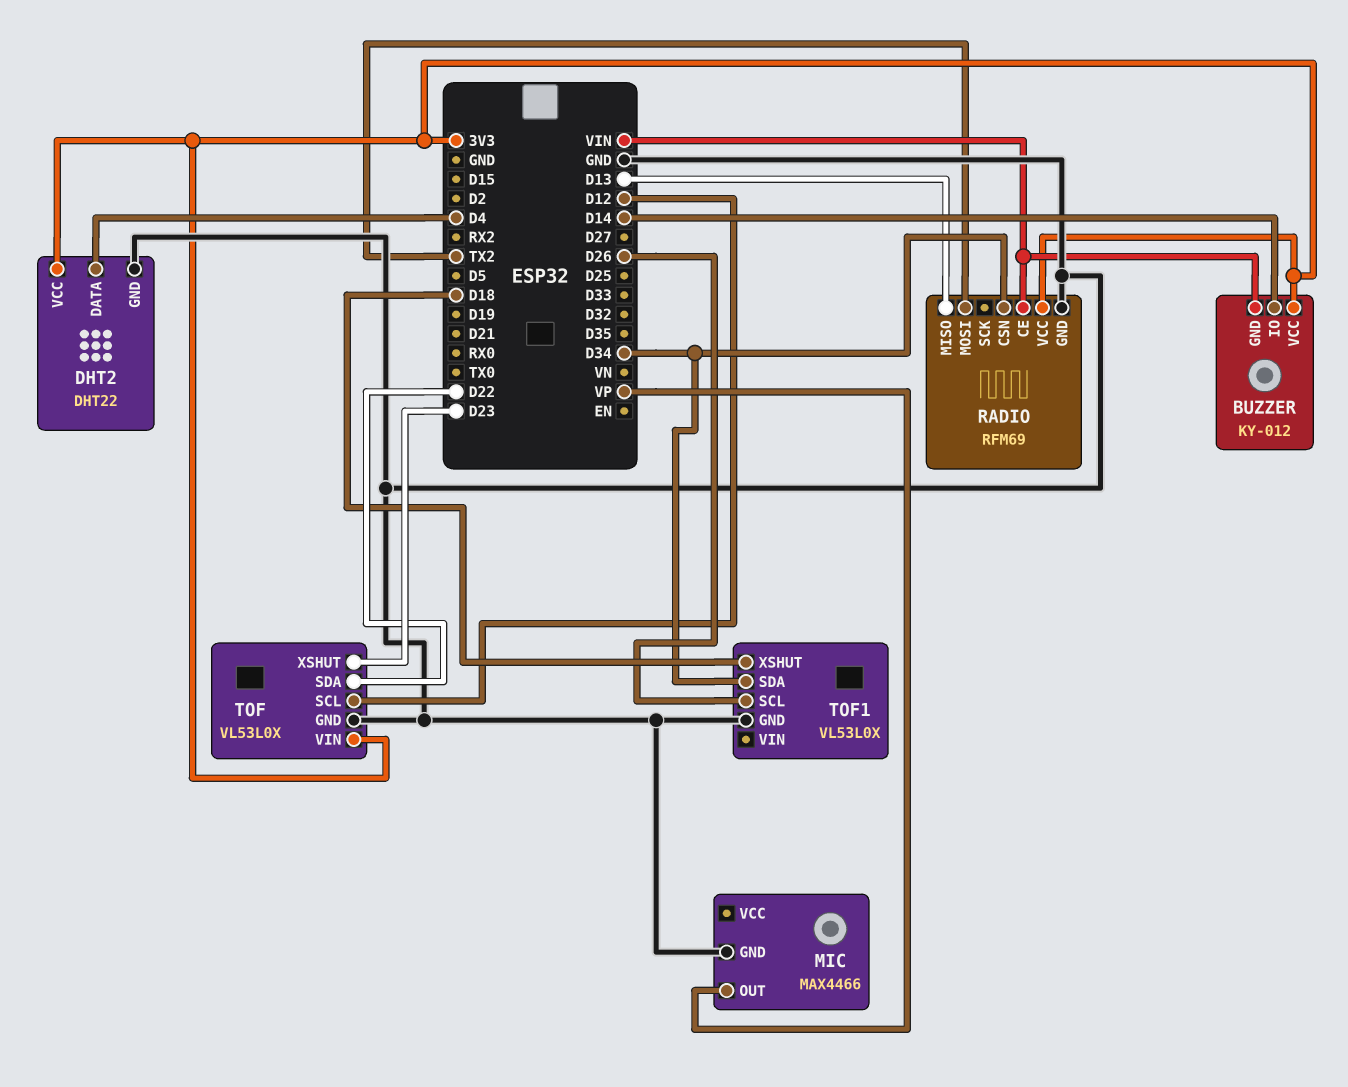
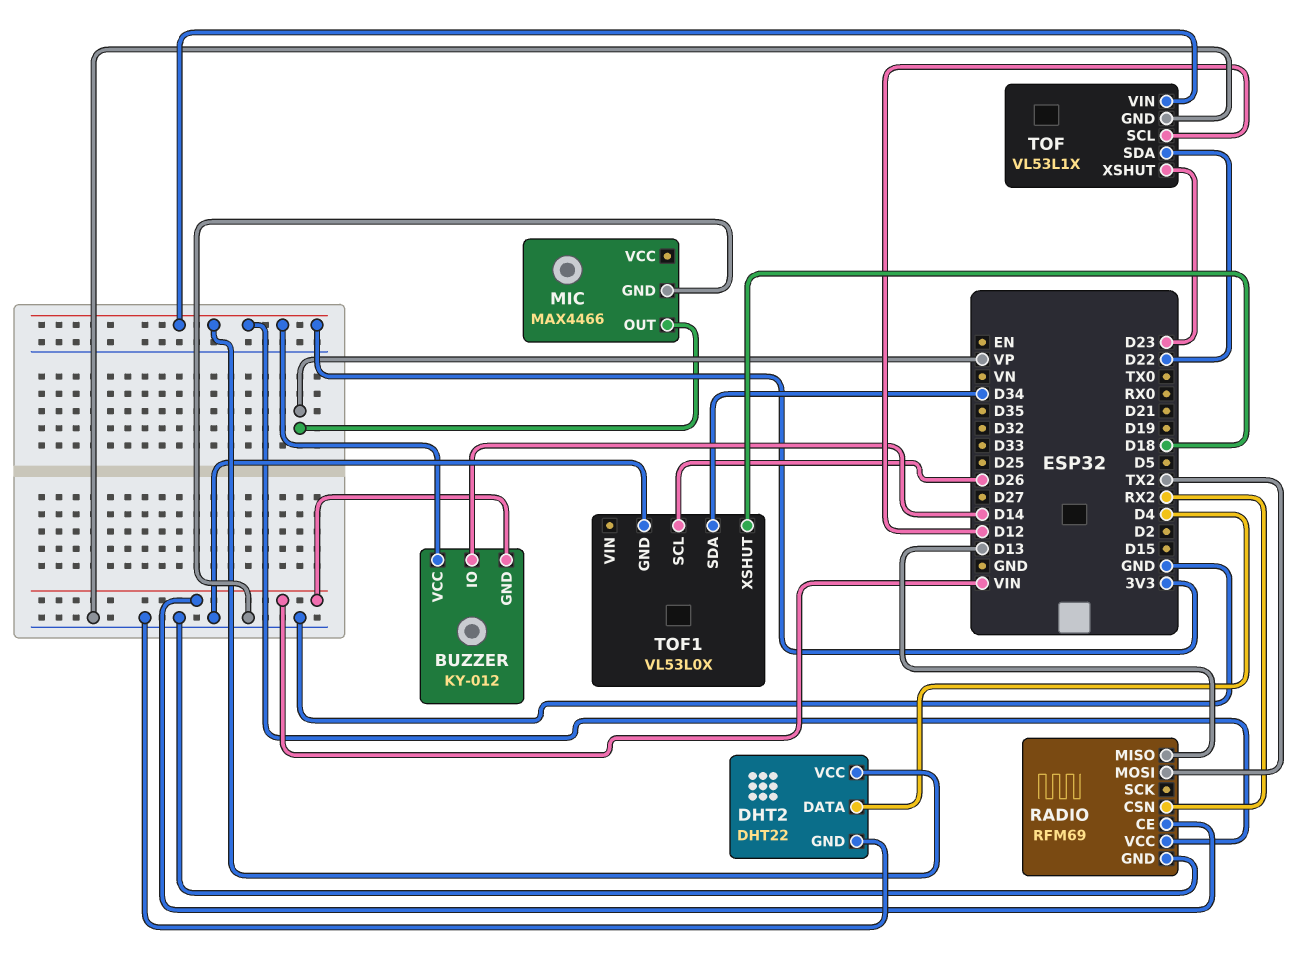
RADIO pin CSN: D34 -> RX2
TOF: VL53L0X -> VL53L1X

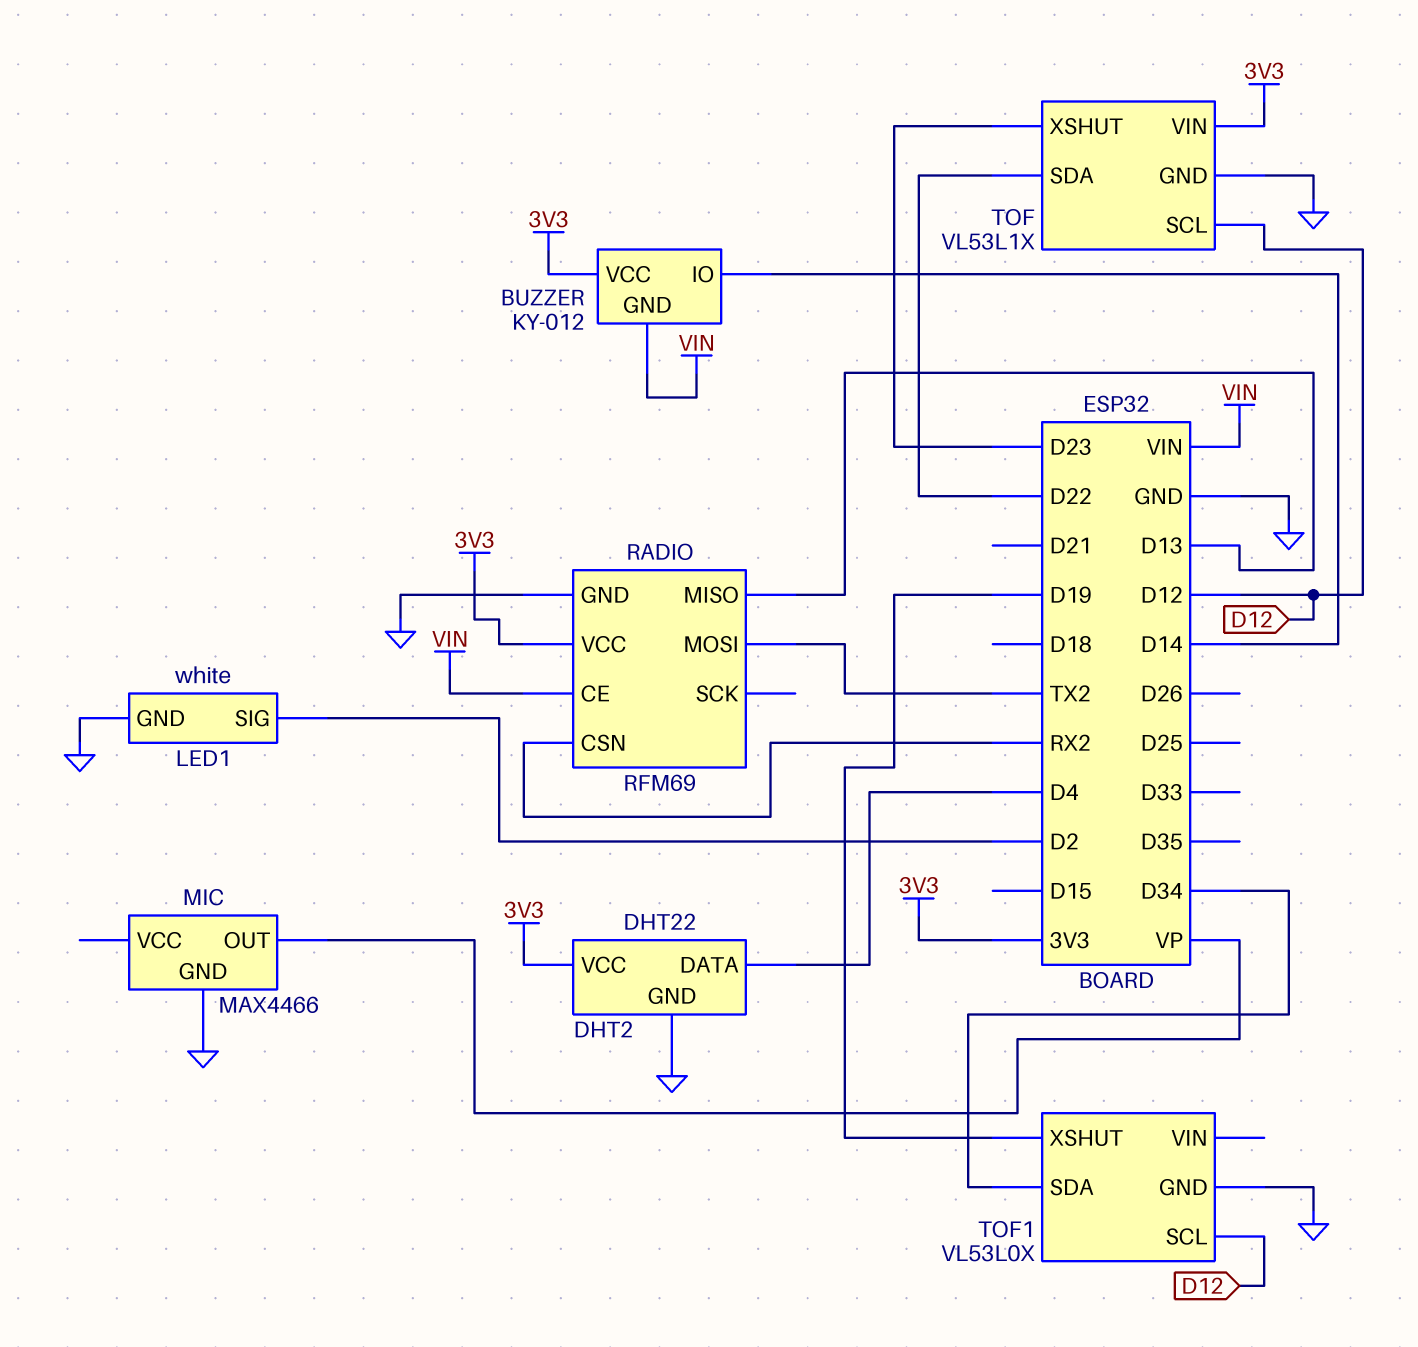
LED1: none -> white
LED1 pin GND: none -> GND
LED1 pin SIG: none -> D2
TOF1 pin SCL: D26 -> D12
TOF1 pin XSHUT: D18 -> D19

